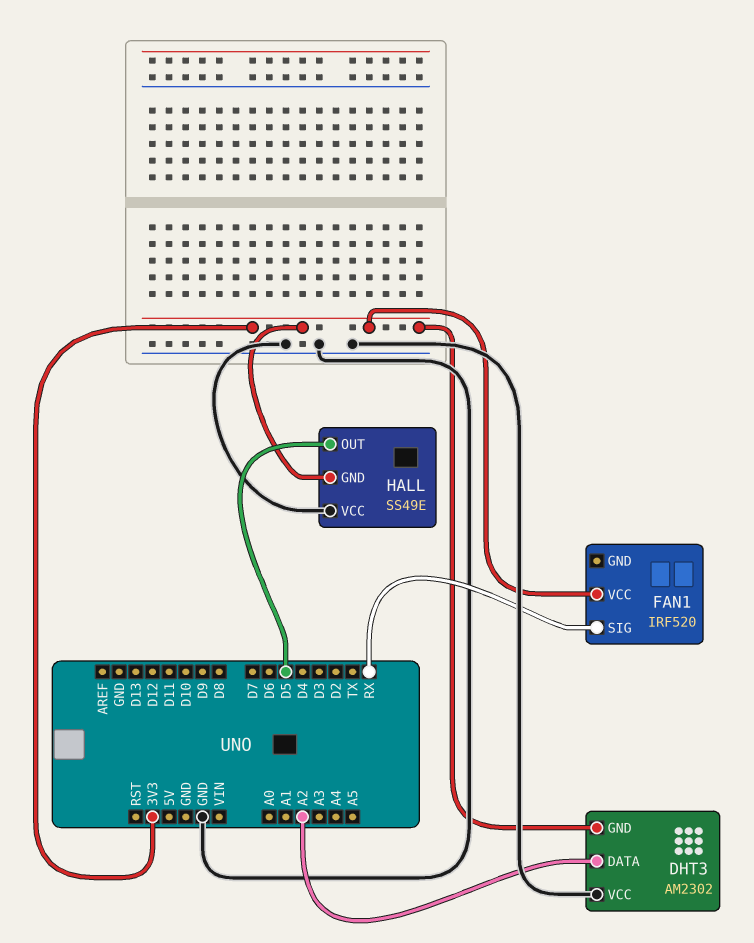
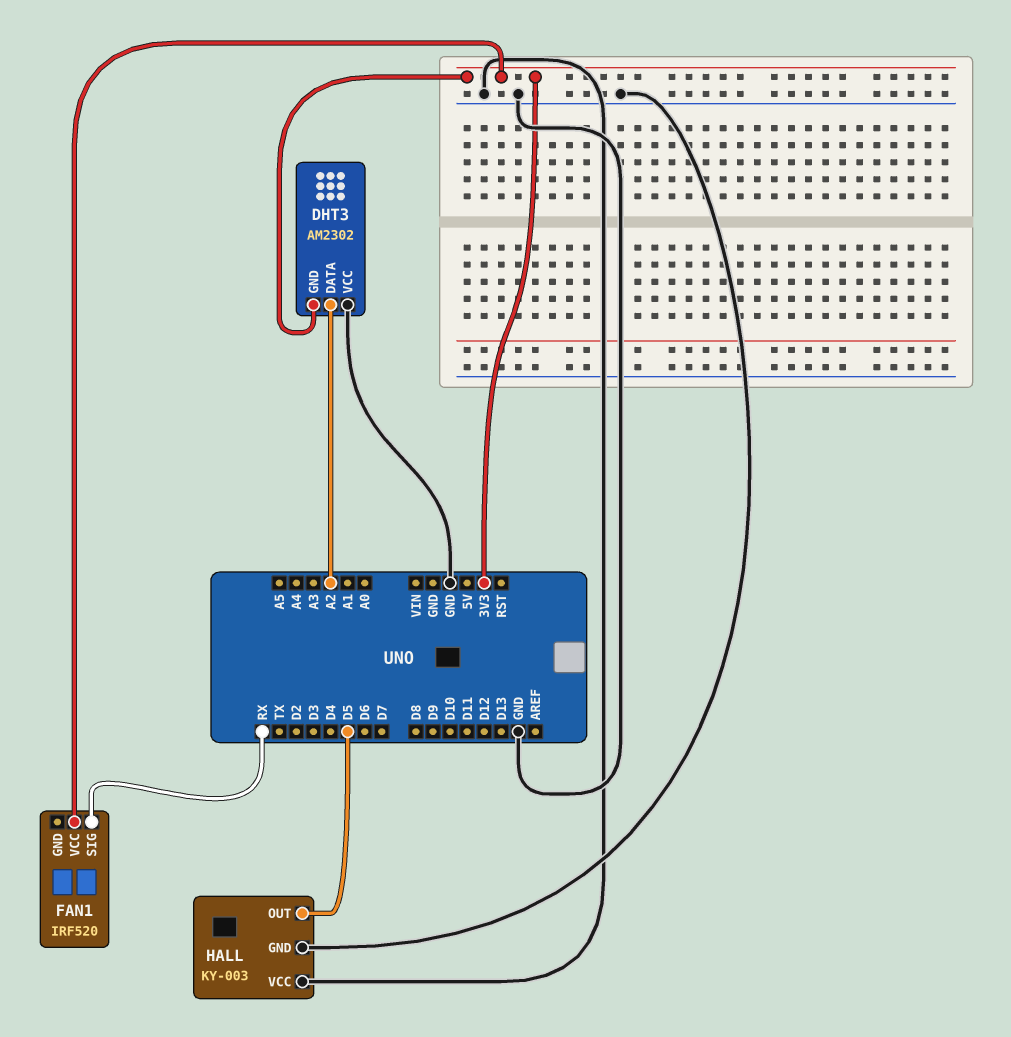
HALL: SS49E -> KY-003
HALL pin GND: 3V3 -> GND

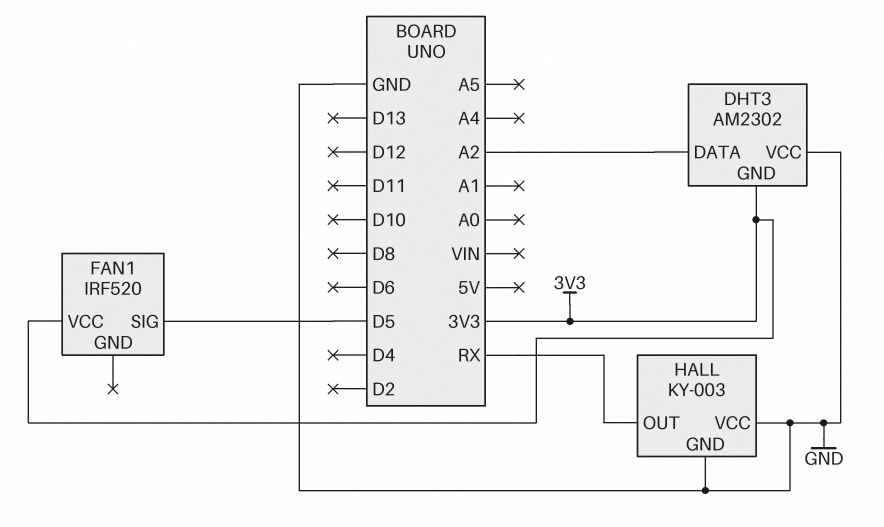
FAN1 pin SIG: RX -> D5
HALL pin OUT: D5 -> RX

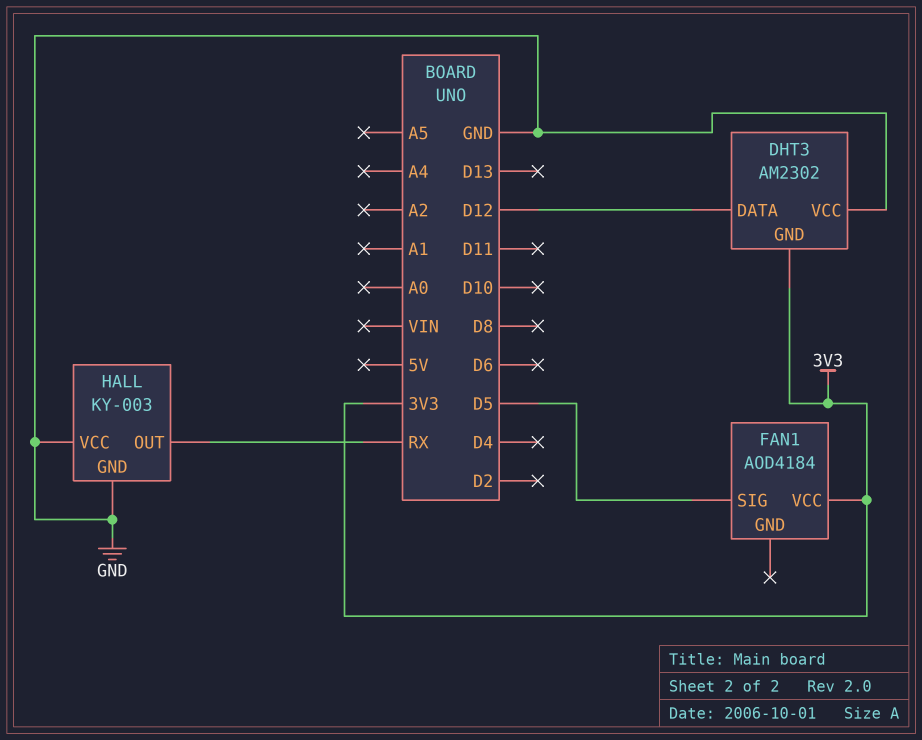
DHT3 pin DATA: A2 -> D12
FAN1: IRF520 -> AOD4184

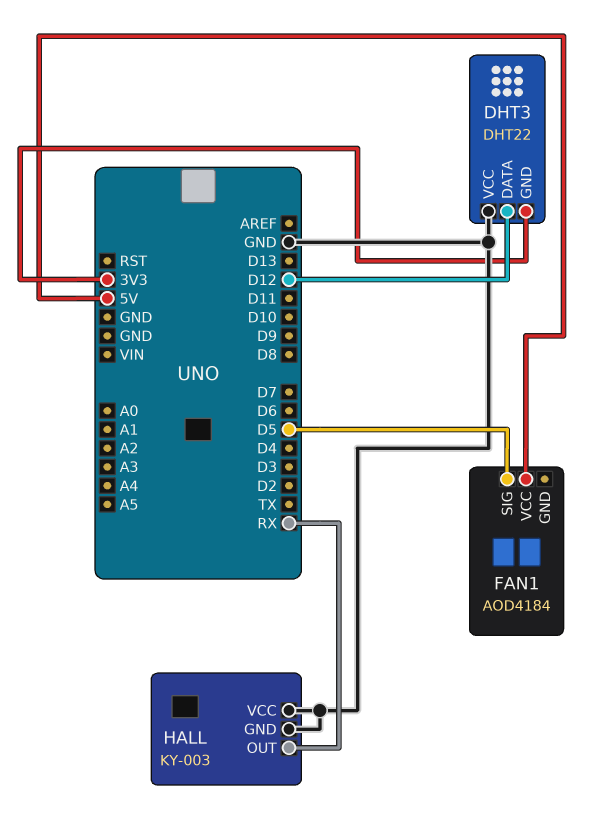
DHT3: AM2302 -> DHT22
FAN1 pin VCC: 3V3 -> 5V

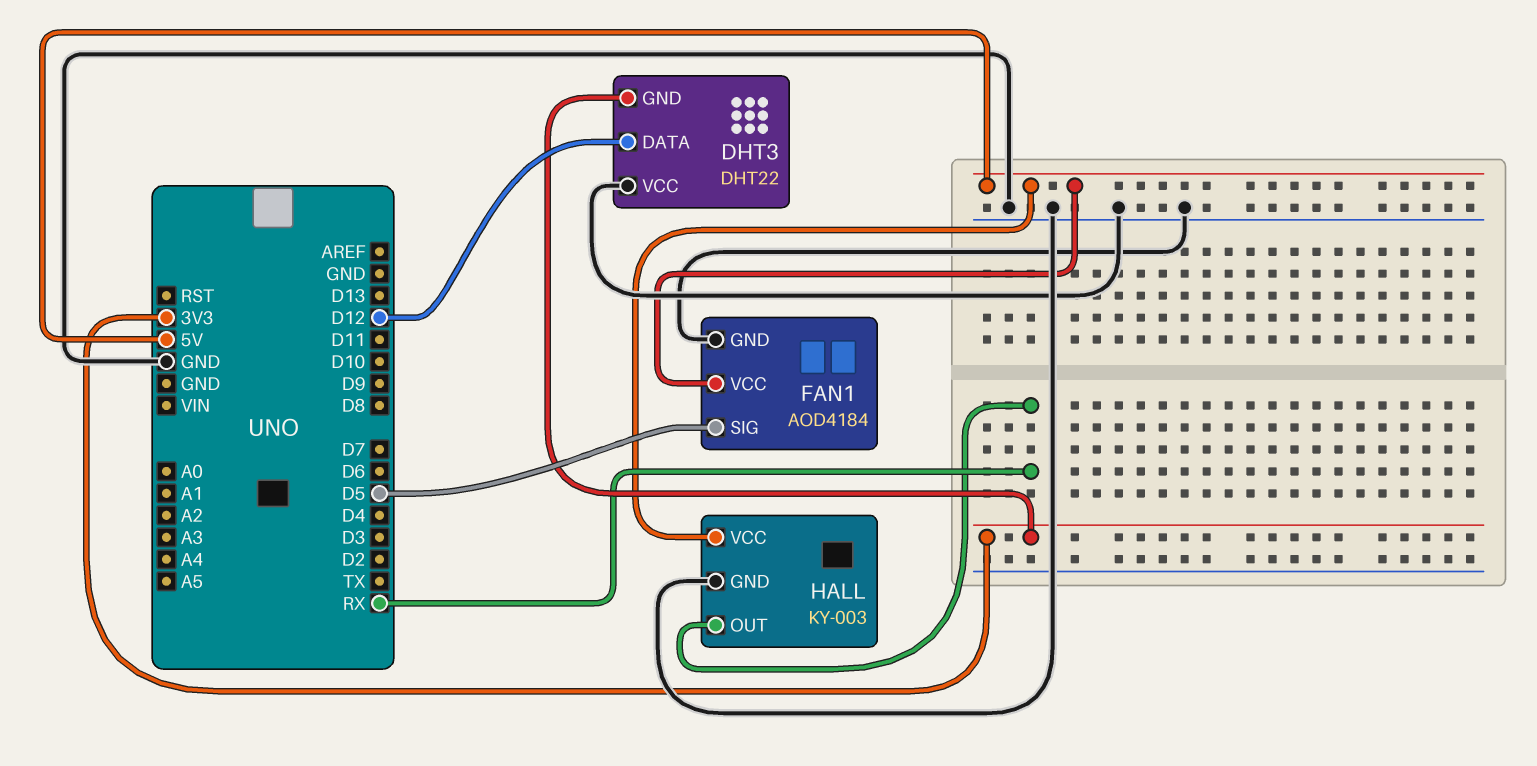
FAN1 pin GND: none -> GND
HALL pin VCC: GND -> 5V

